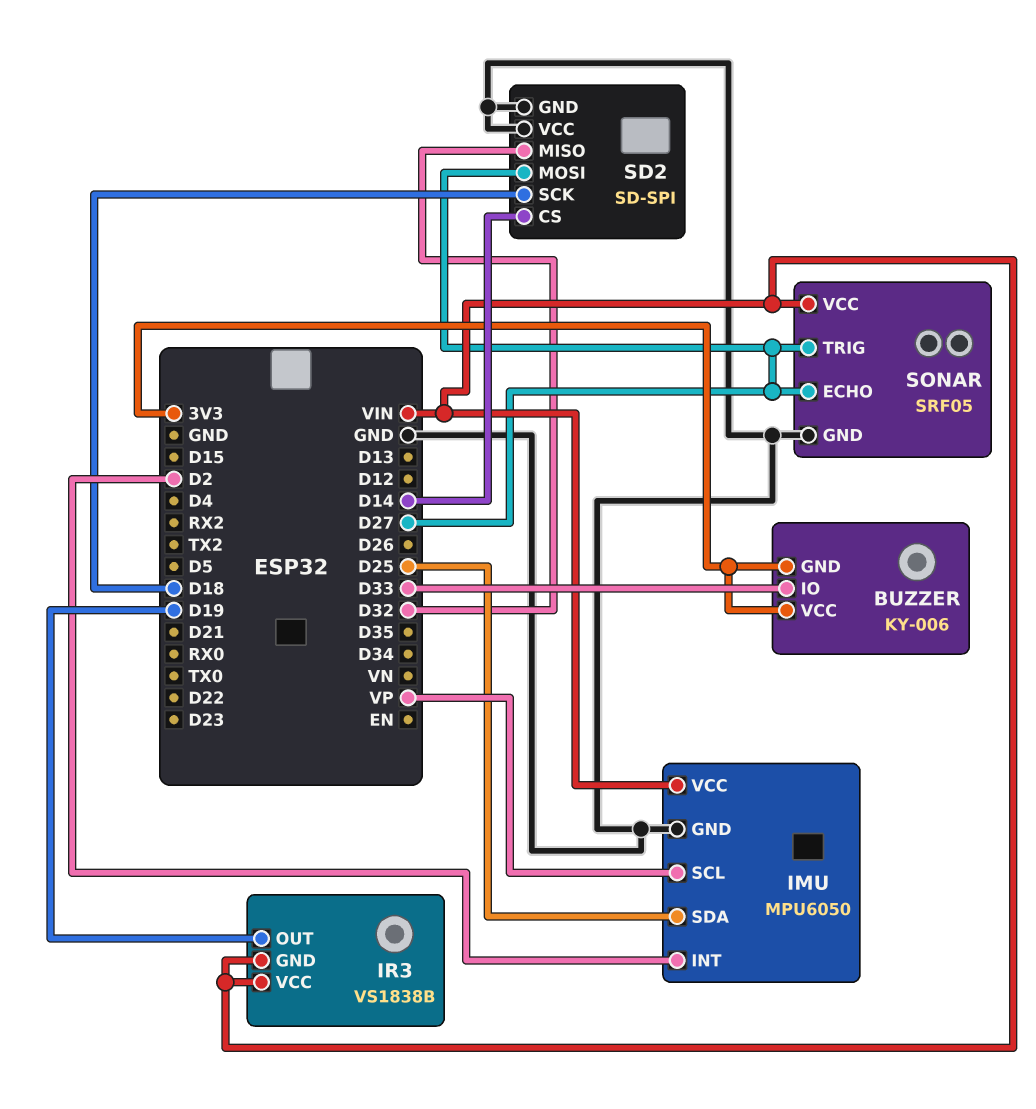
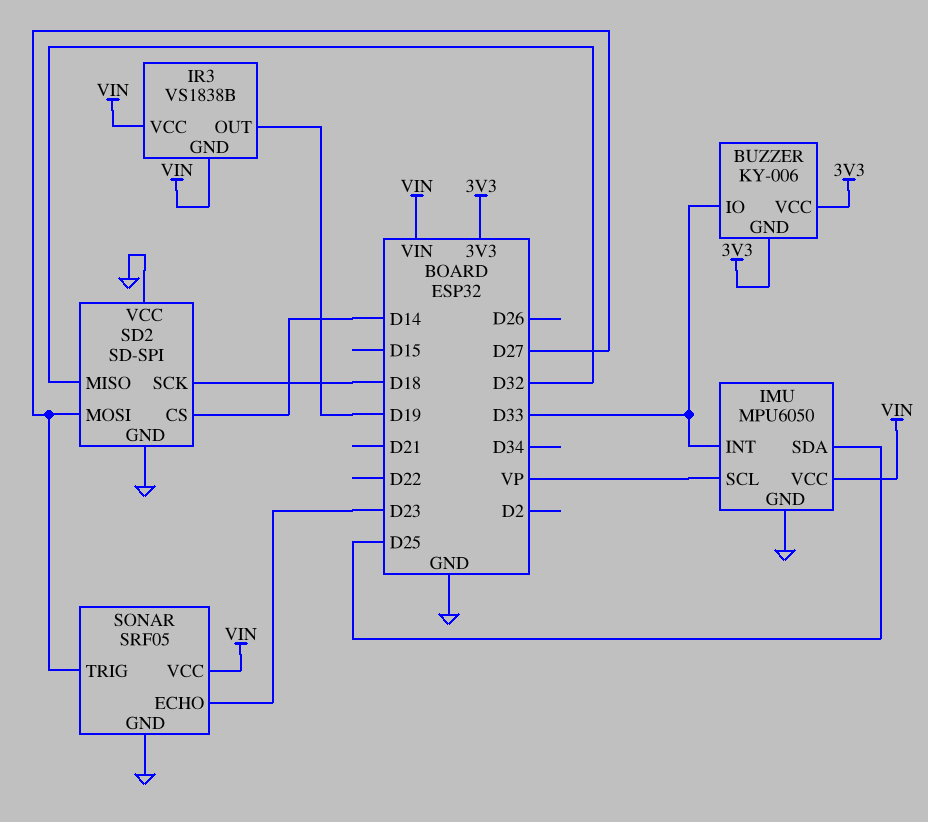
IMU pin INT: D2 -> D33
SONAR pin ECHO: D27 -> D23

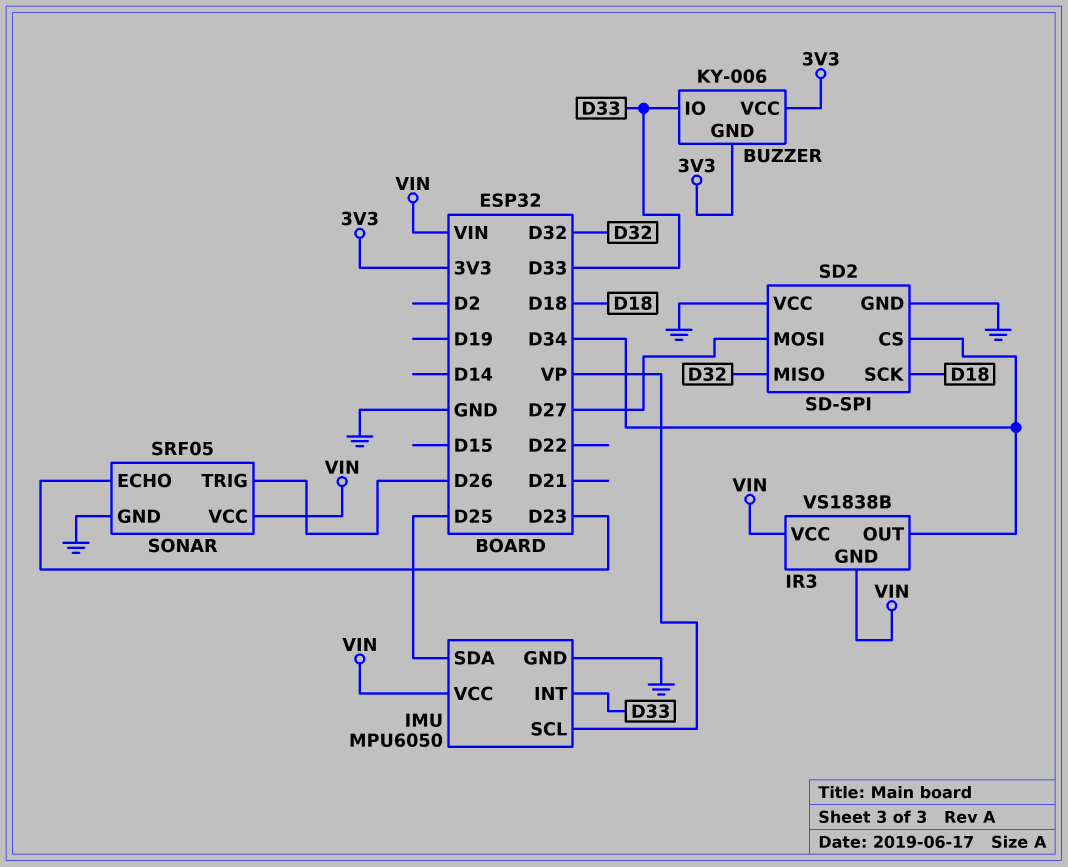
IR3 pin OUT: D19 -> D34
SD2 pin CS: D14 -> D34
SONAR pin TRIG: D27 -> D26

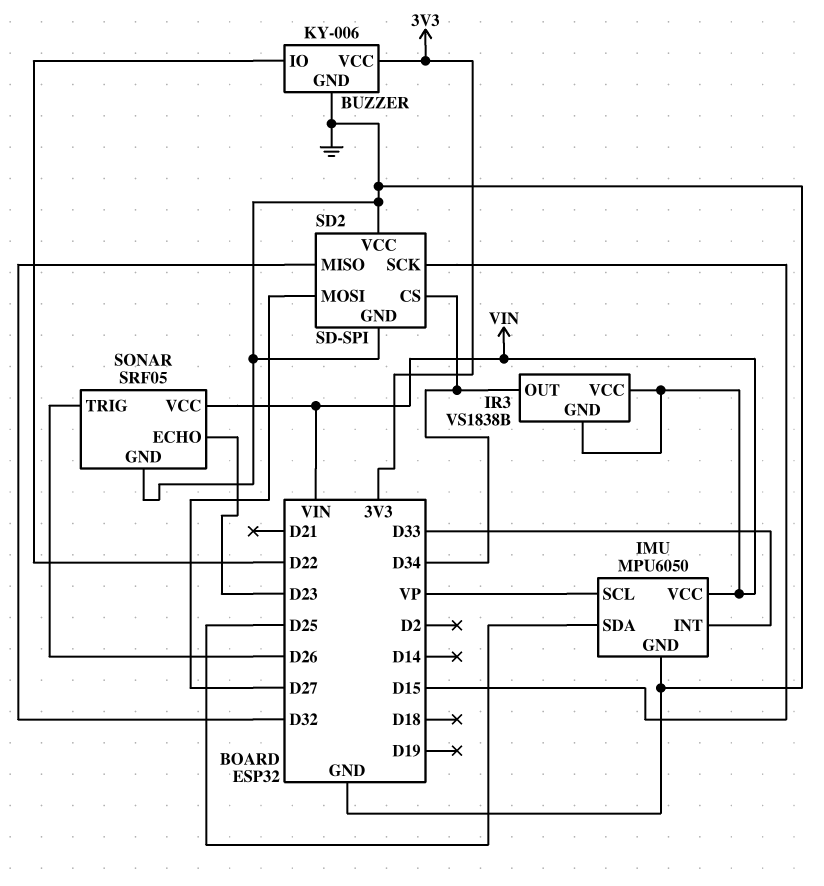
BUZZER pin GND: 3V3 -> GND
BUZZER pin IO: D33 -> D22
SD2 pin SCK: D18 -> D15

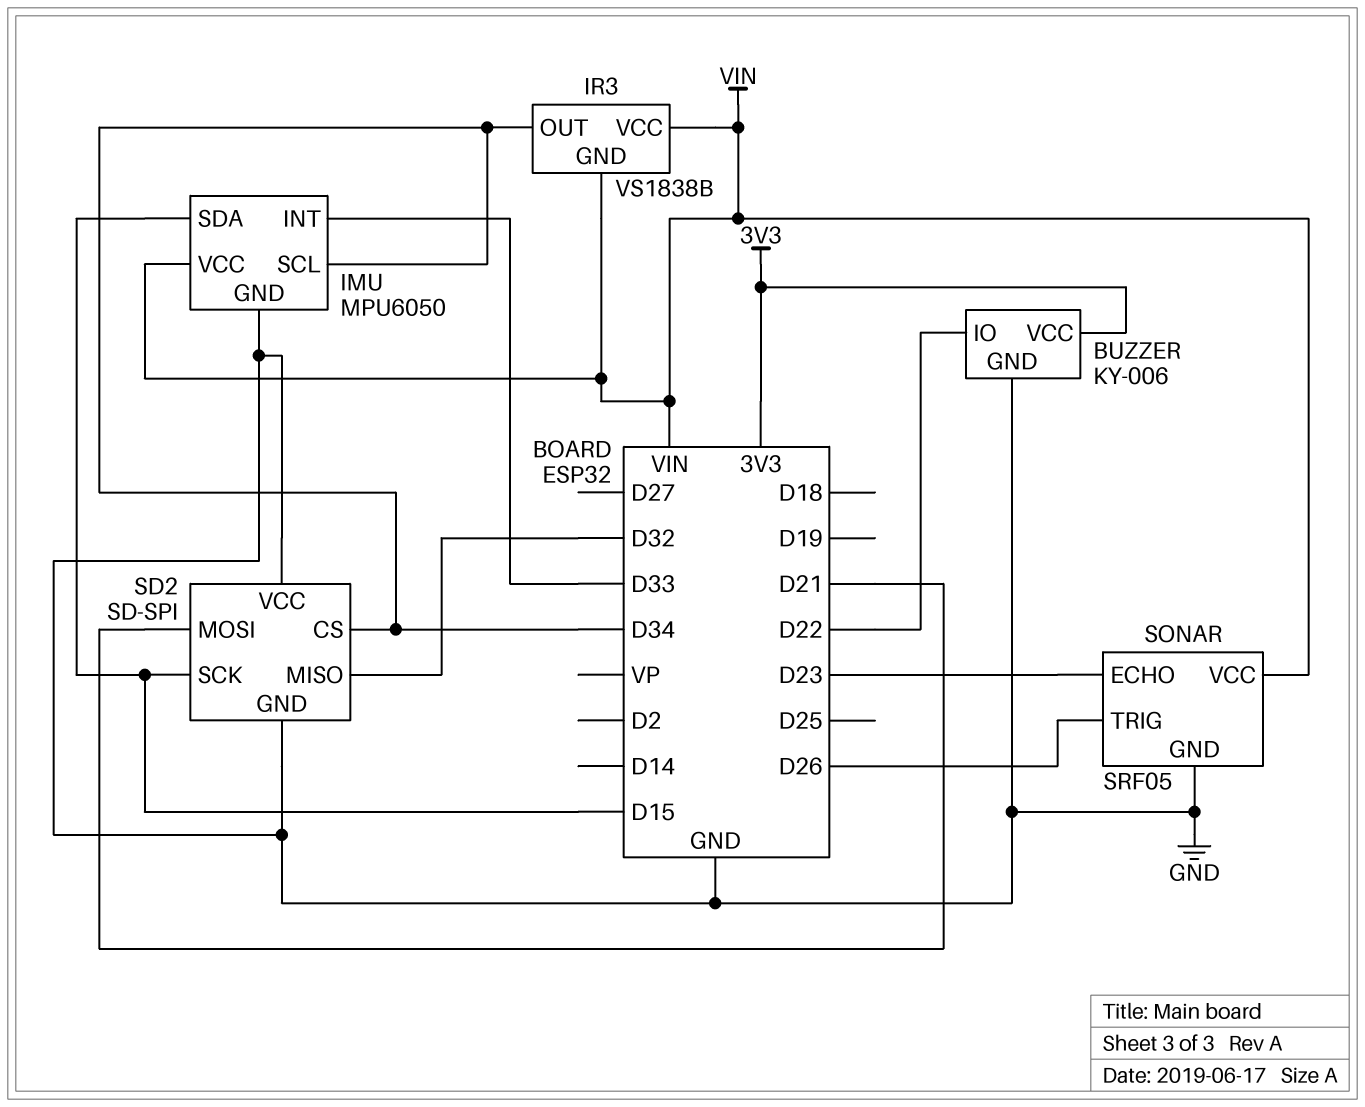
IMU pin SCL: VP -> D34
IMU pin SDA: D25 -> D15
SD2 pin MOSI: D27 -> D21

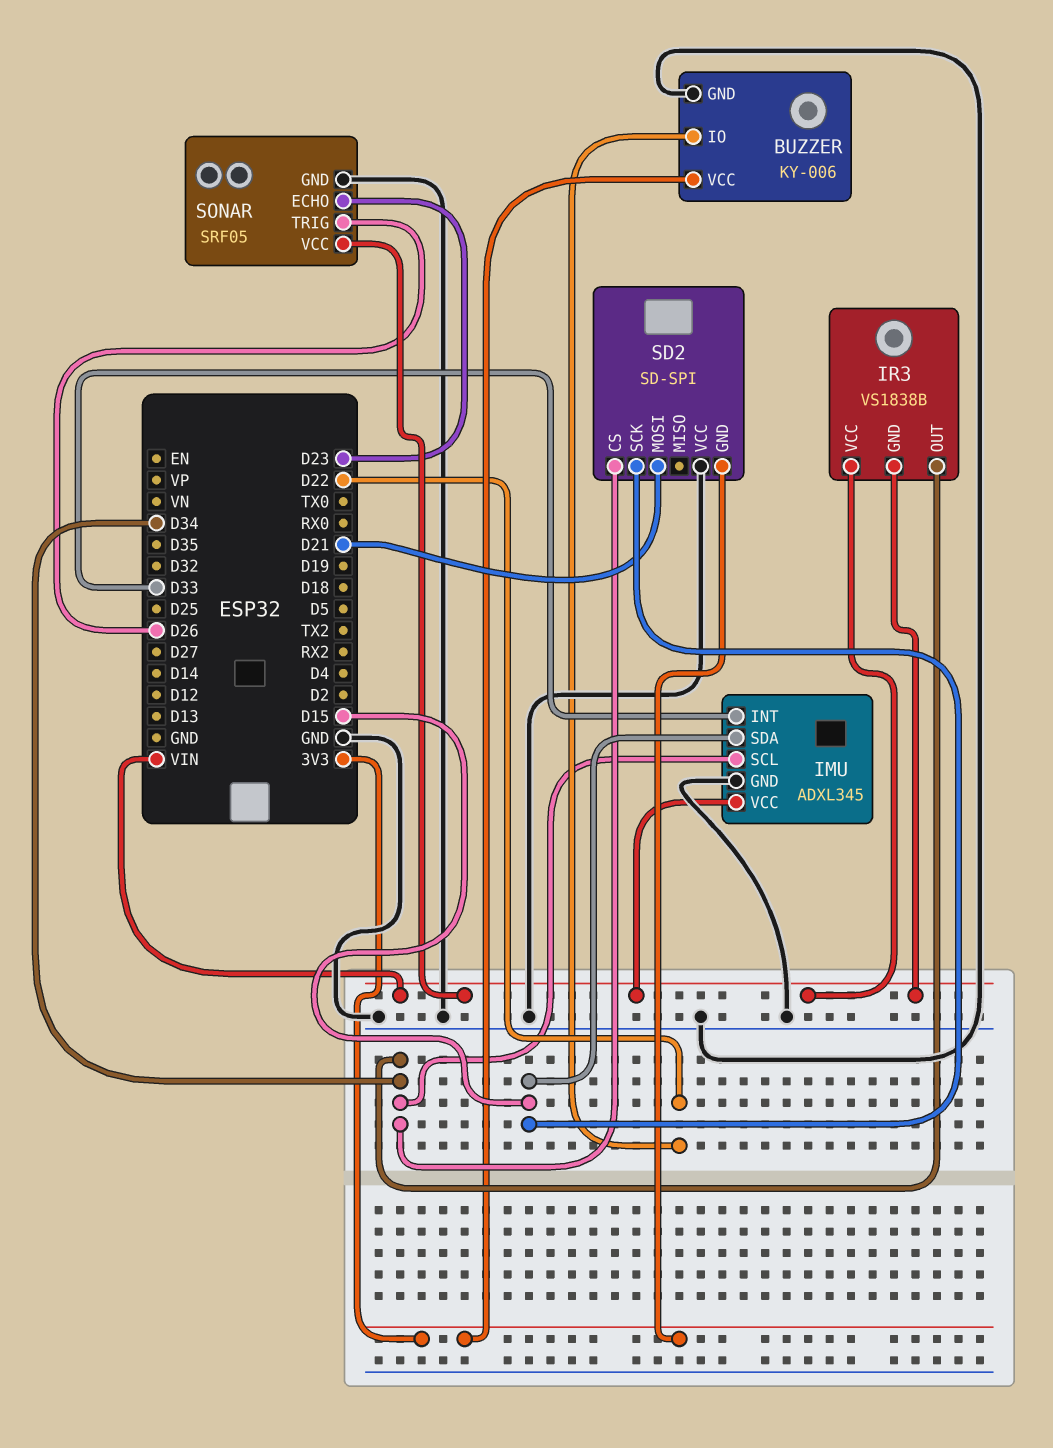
IMU: MPU6050 -> ADXL345
SD2 pin GND: GND -> 3V3
SD2 pin MISO: D32 -> none

